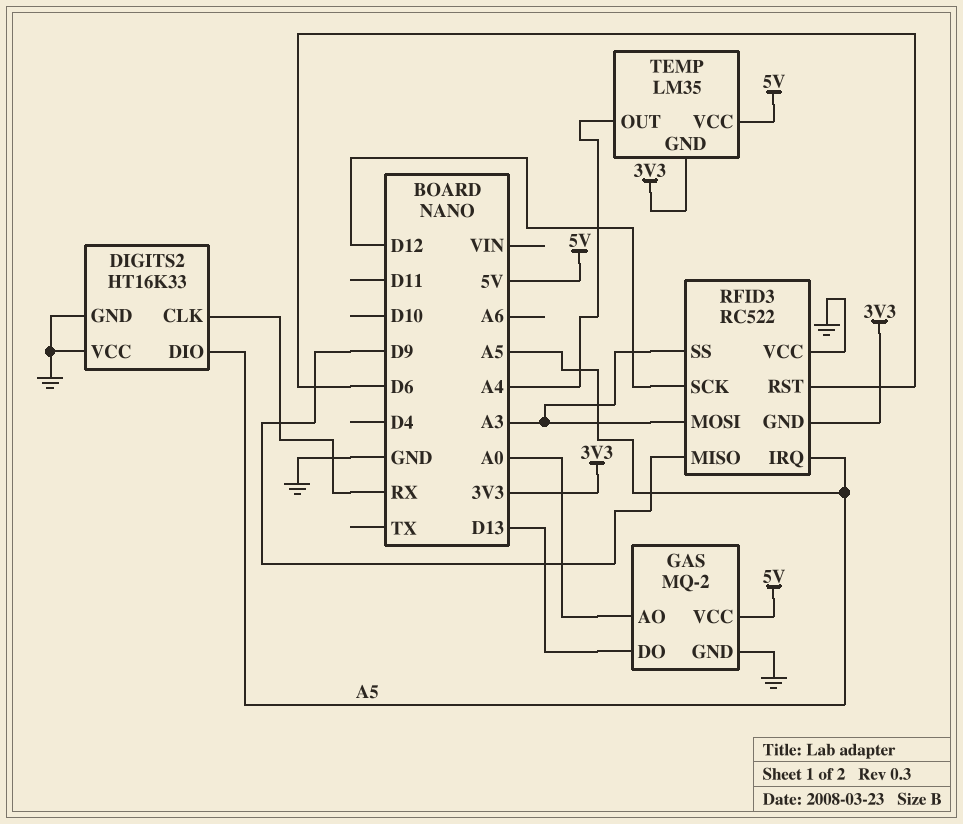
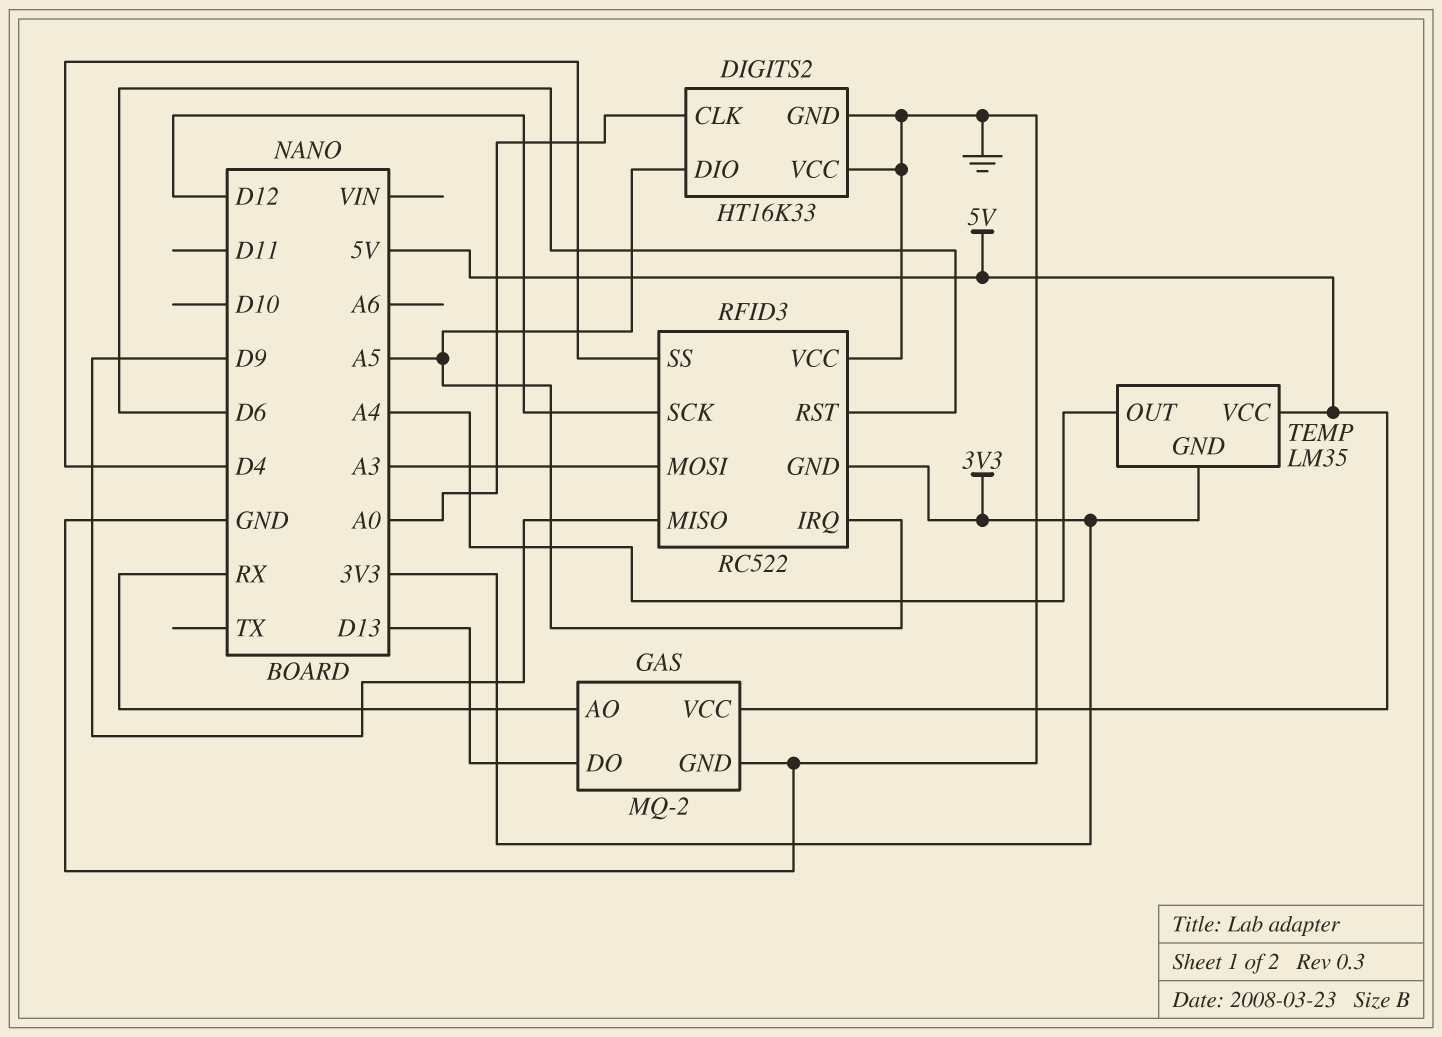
DIGITS2 pin CLK: RX -> A0
GAS pin AO: A0 -> RX
RFID3 pin SS: A3 -> D4

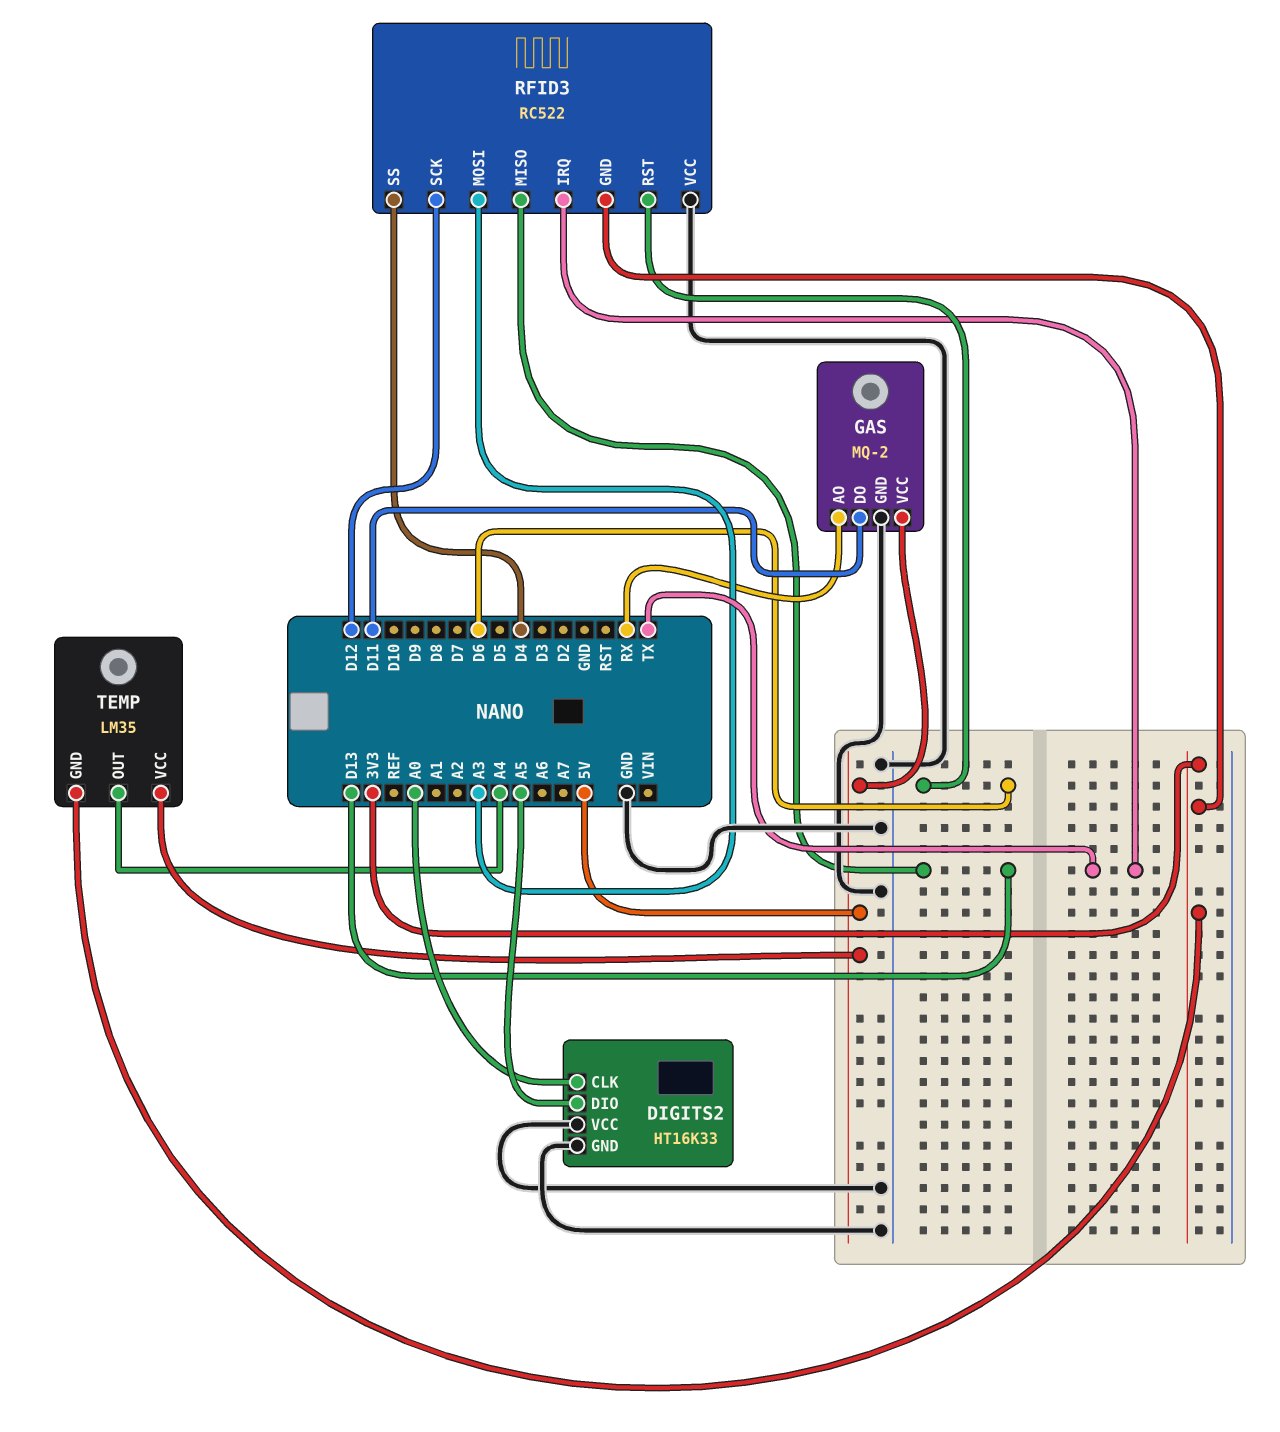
GAS pin DO: D13 -> D11
RFID3 pin IRQ: A5 -> TX
RFID3 pin MISO: D9 -> D13

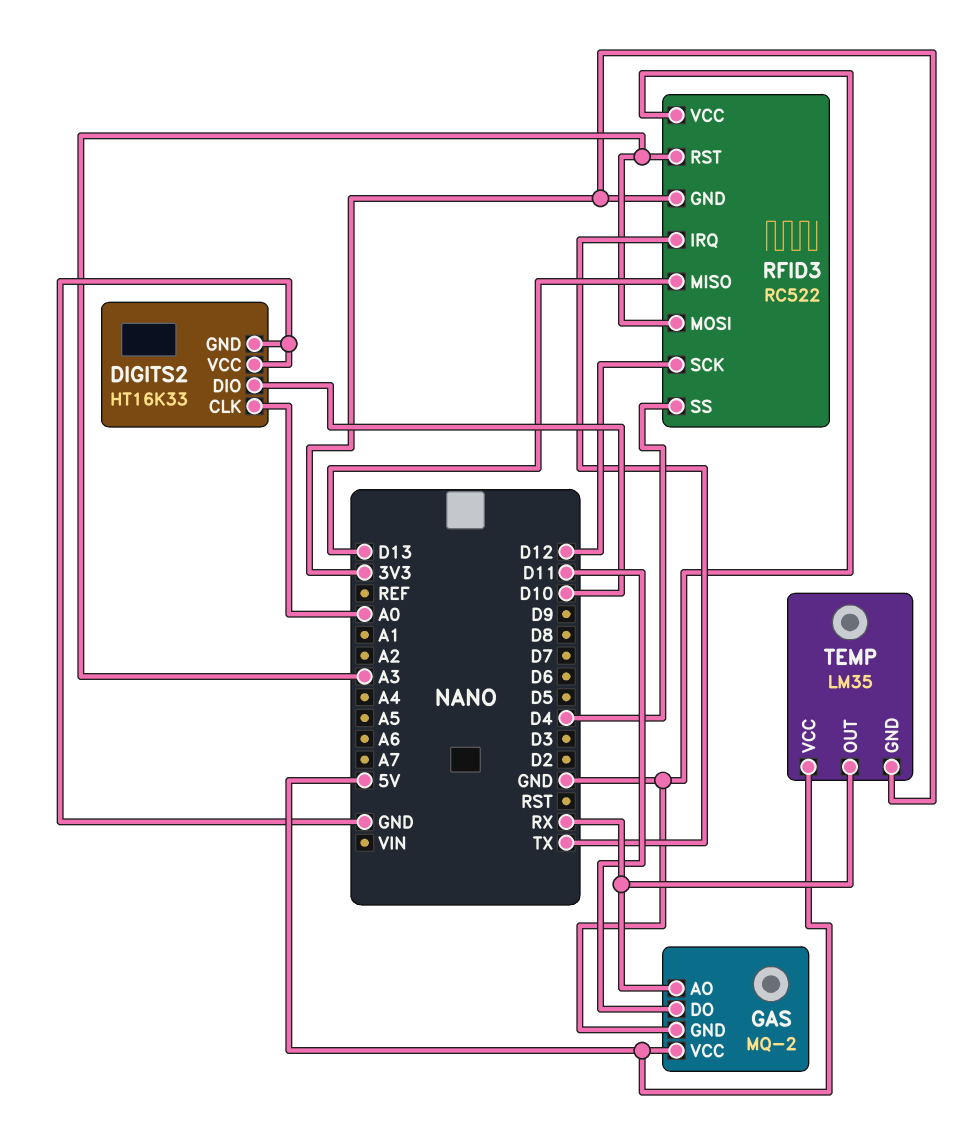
DIGITS2 pin DIO: A5 -> D10
RFID3 pin RST: D6 -> A3
TEMP pin OUT: A4 -> RX

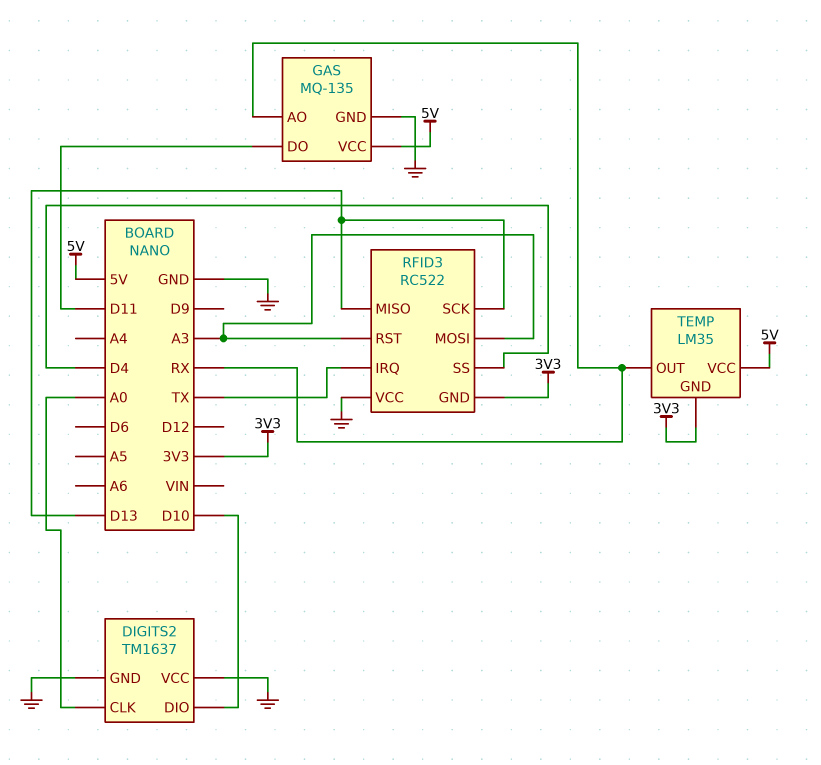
DIGITS2: HT16K33 -> TM1637
GAS: MQ-2 -> MQ-135
RFID3 pin SCK: D12 -> D13

